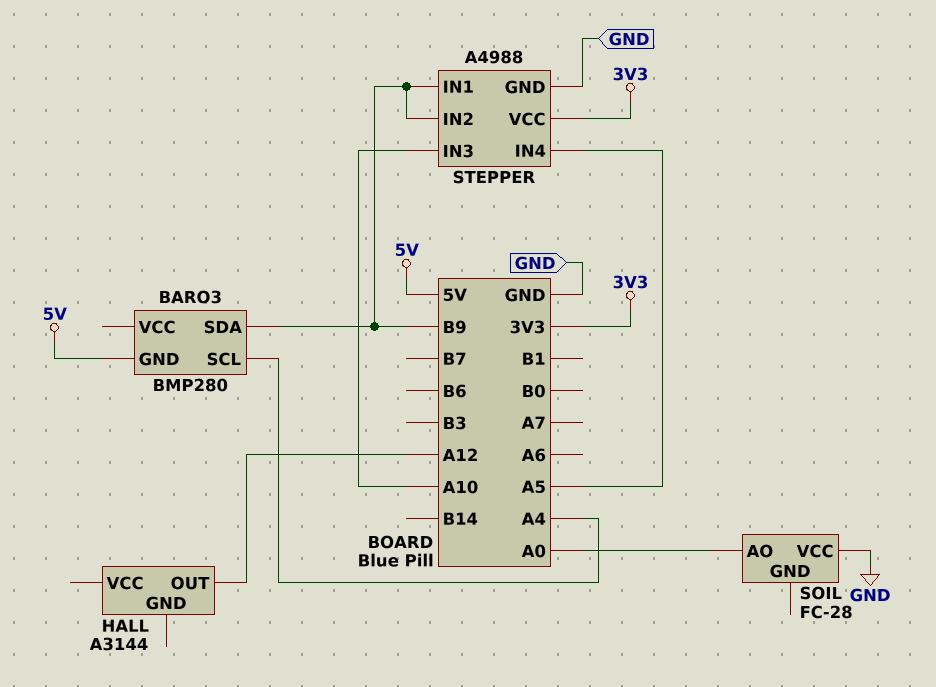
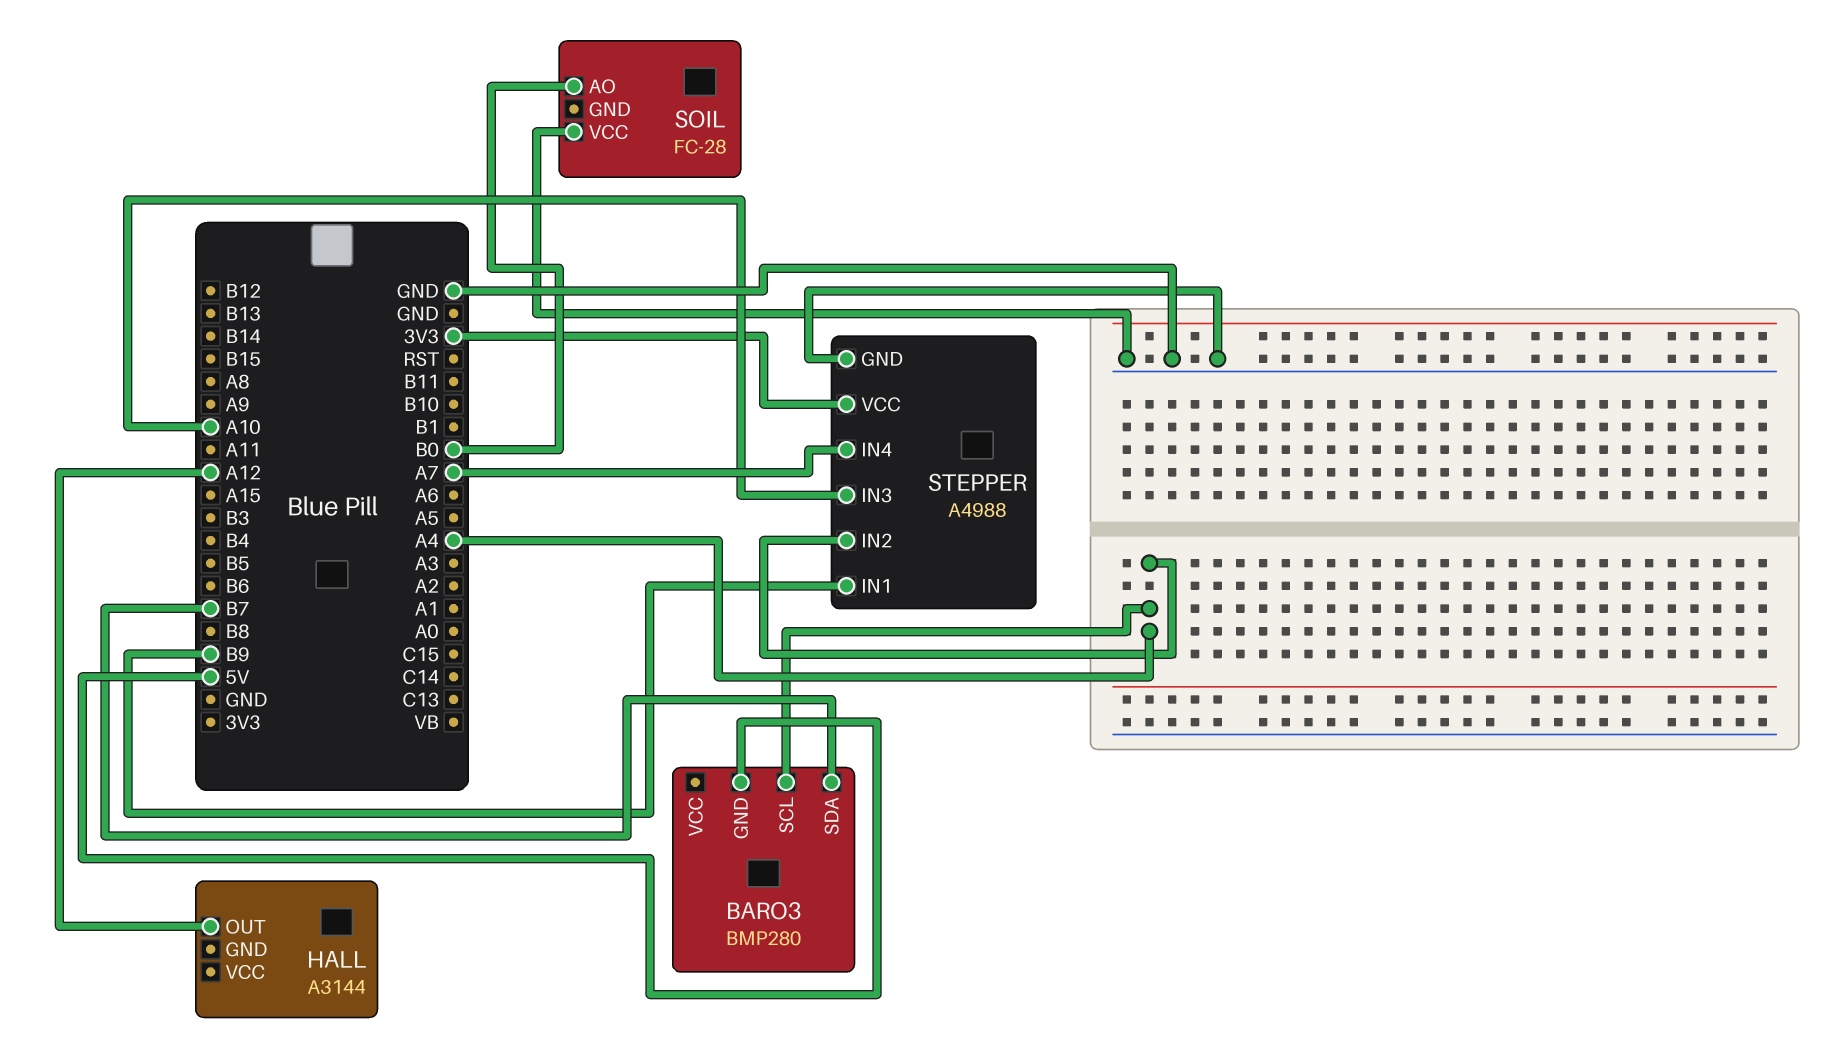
BARO3 pin SDA: B9 -> B7
SOIL pin AO: A0 -> B0
STEPPER pin IN2: B9 -> A4
STEPPER pin IN4: A5 -> A7

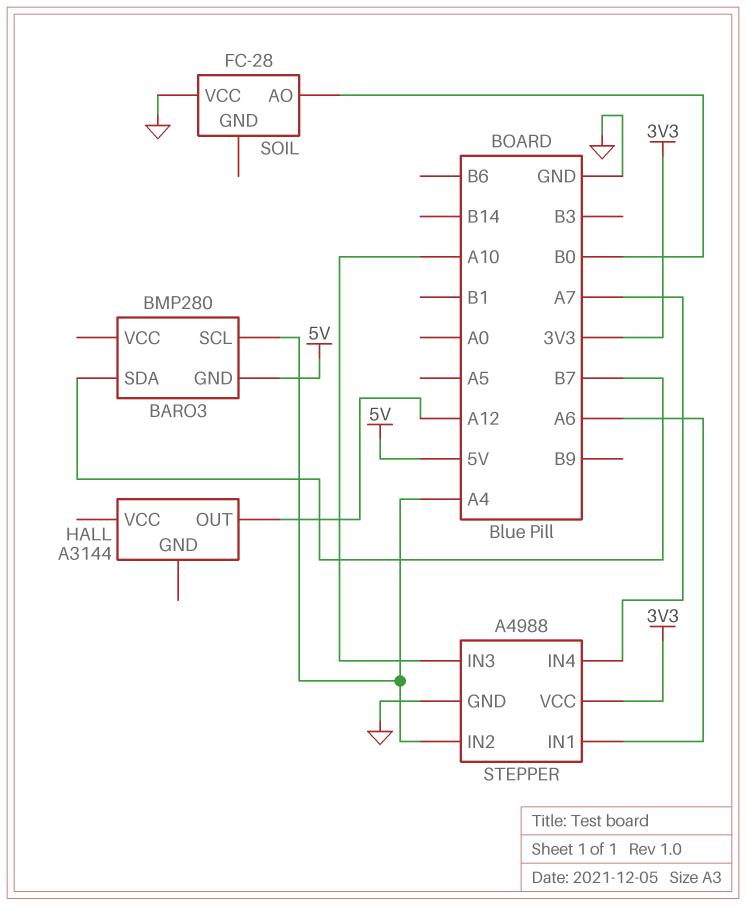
STEPPER pin IN1: B9 -> A6

